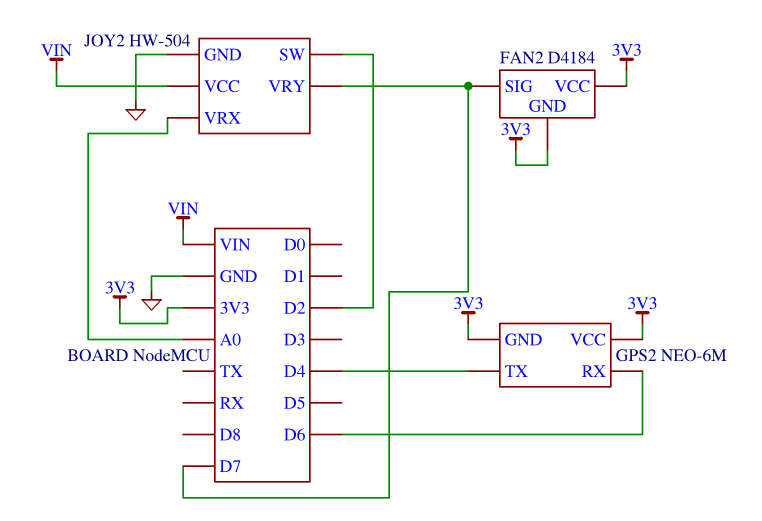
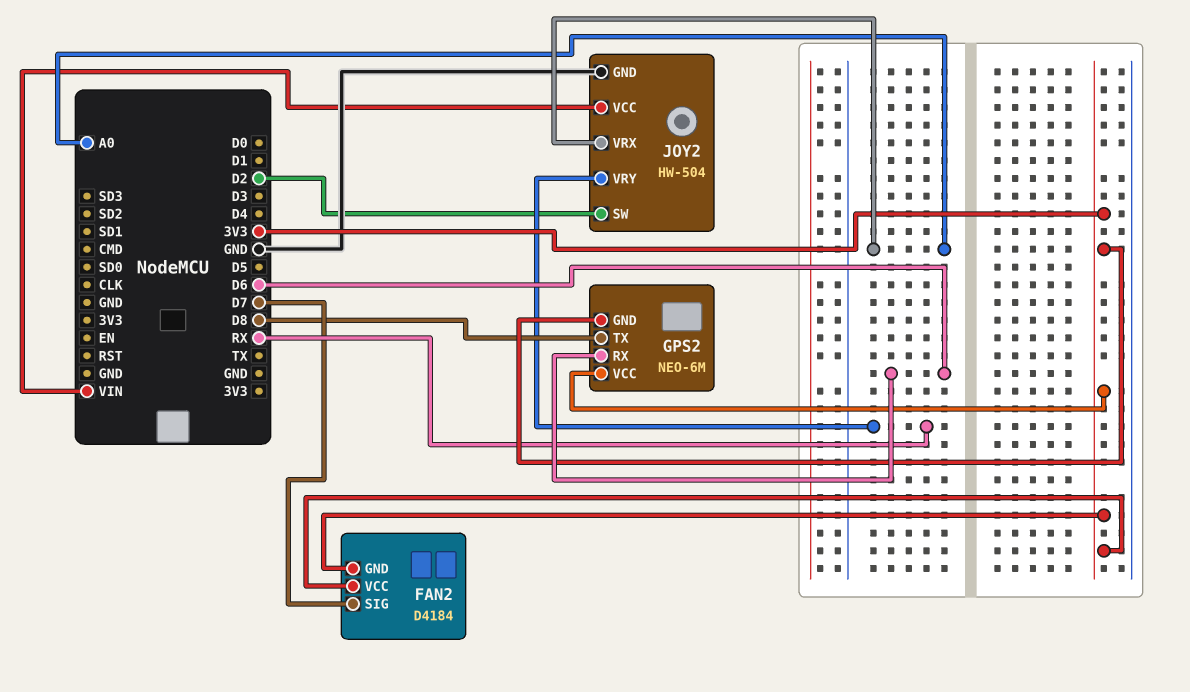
GPS2 pin TX: D4 -> D8
JOY2 pin VRY: D7 -> RX

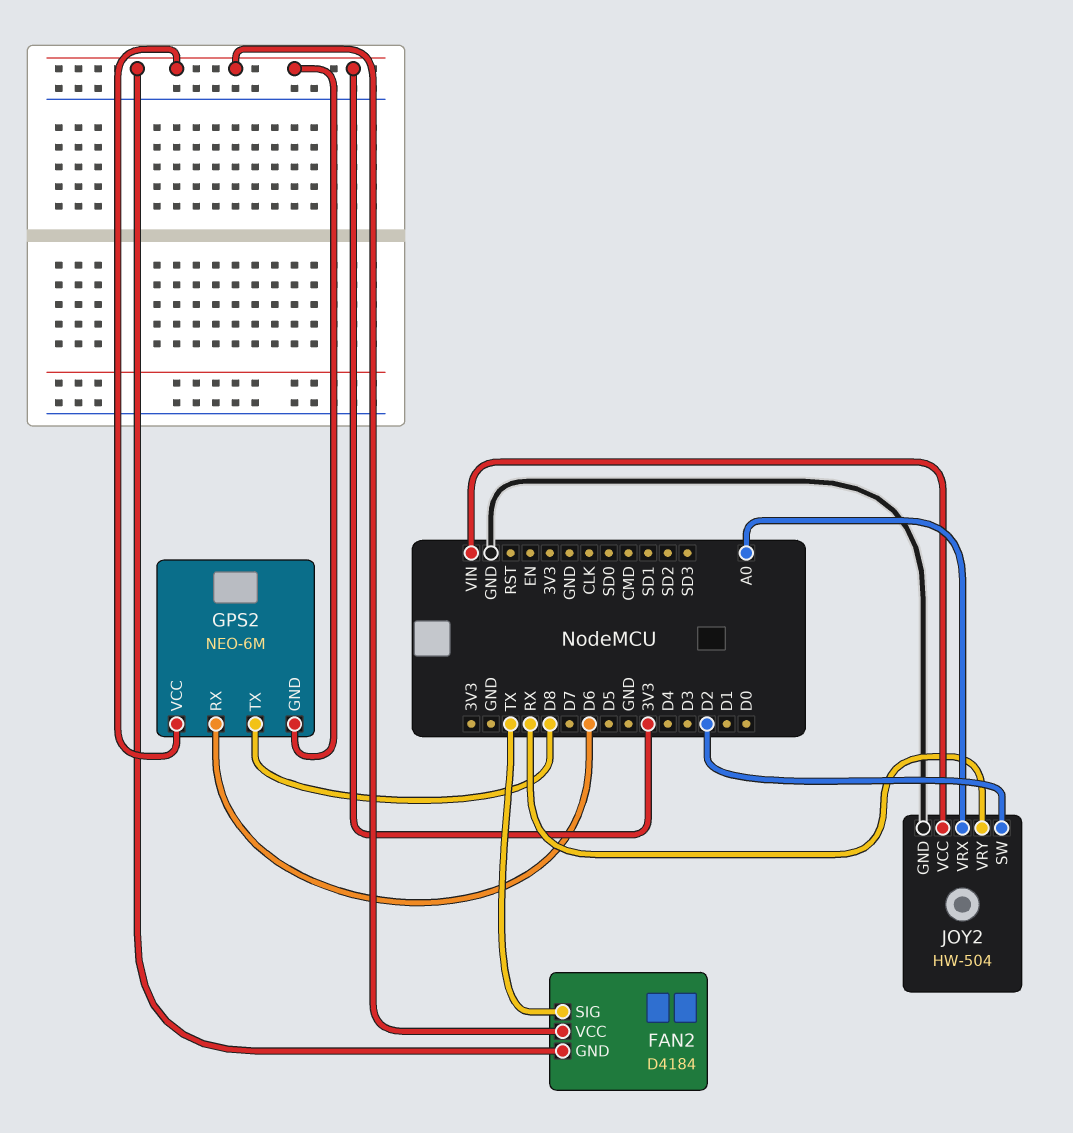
FAN2 pin SIG: D7 -> TX

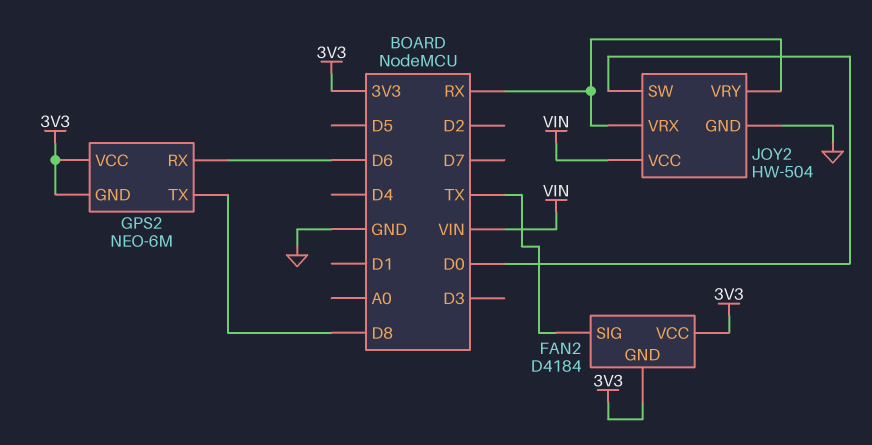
JOY2 pin SW: D2 -> D0
JOY2 pin VRX: A0 -> RX

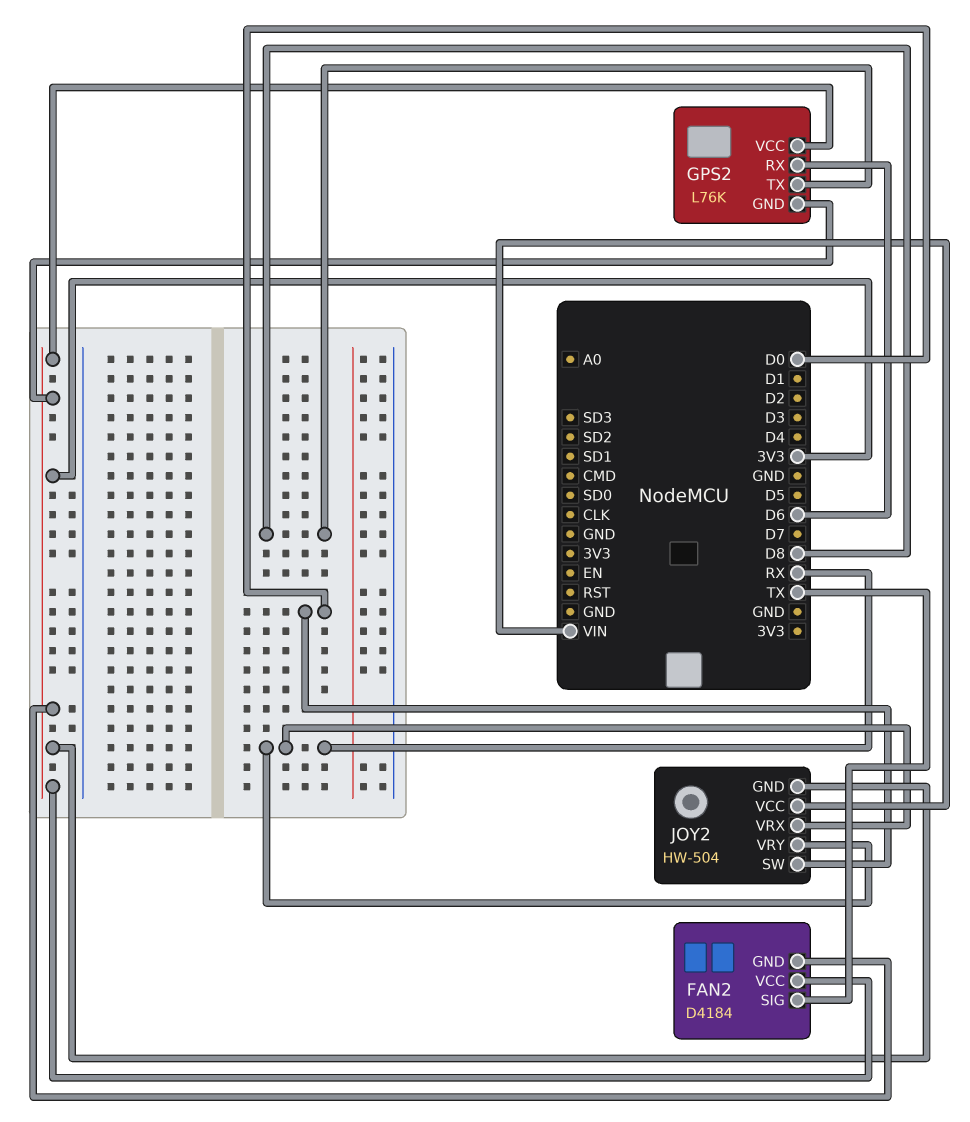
GPS2: NEO-6M -> L76K
JOY2 pin GND: GND -> 3V3

